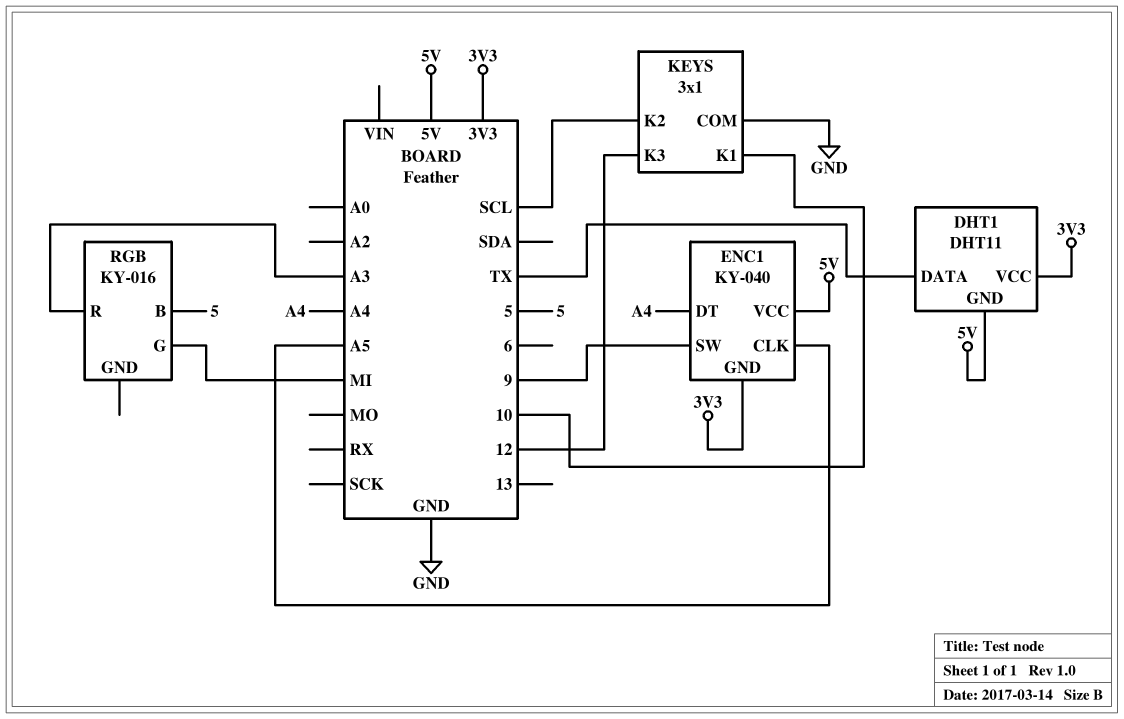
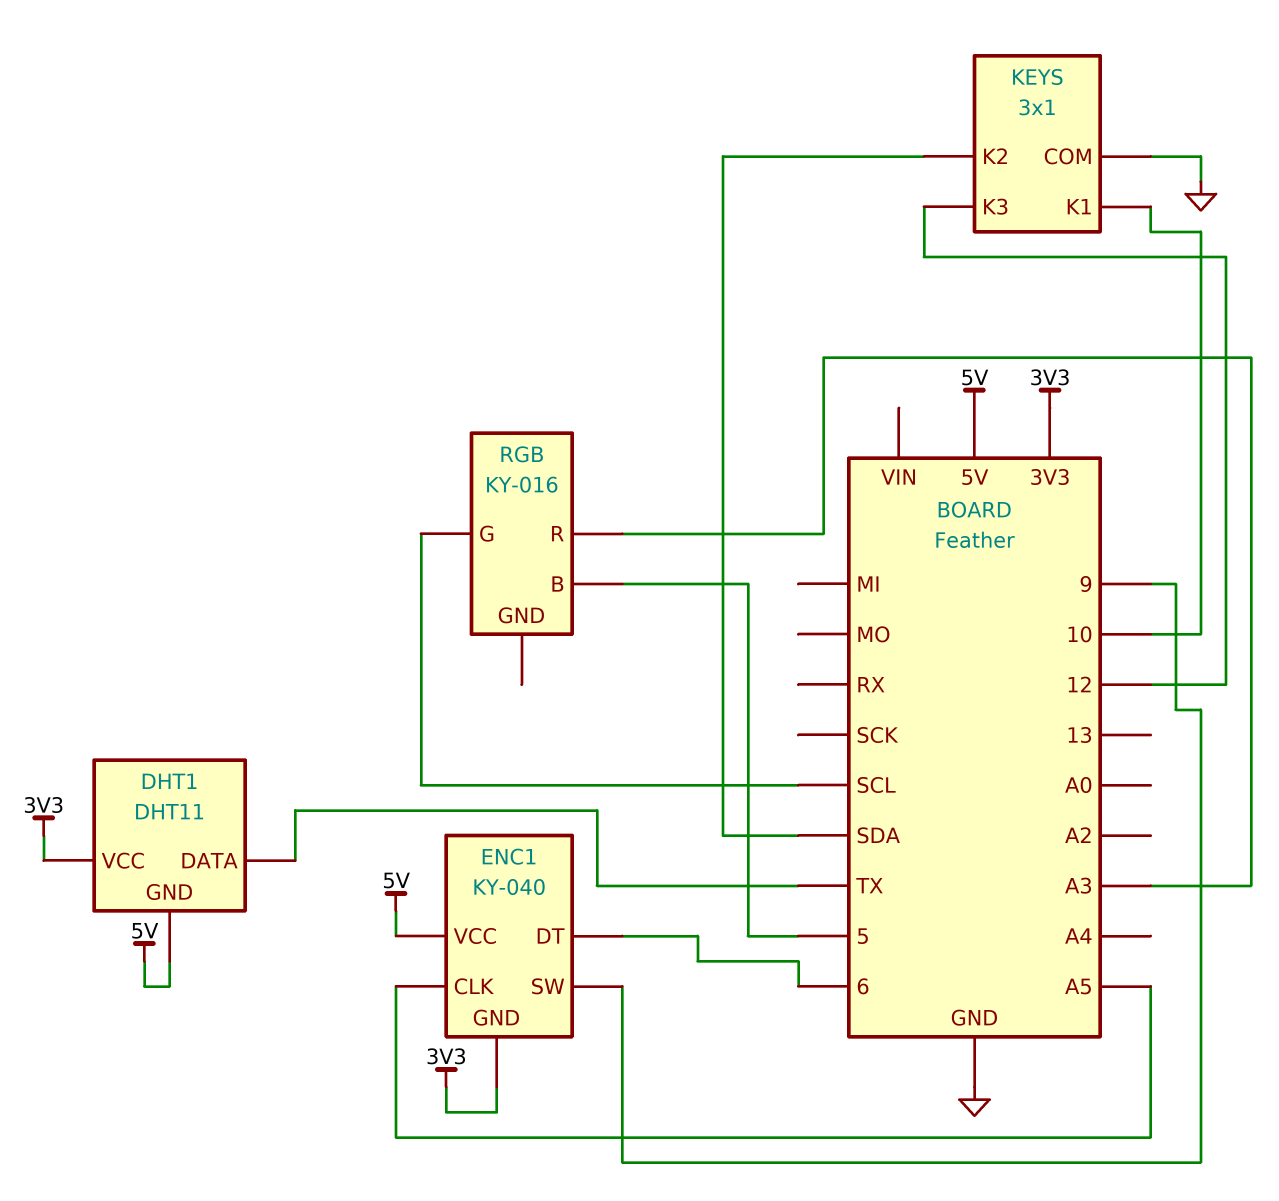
ENC1 pin DT: A4 -> 6
KEYS pin K2: SCL -> SDA
RGB pin G: MI -> SCL

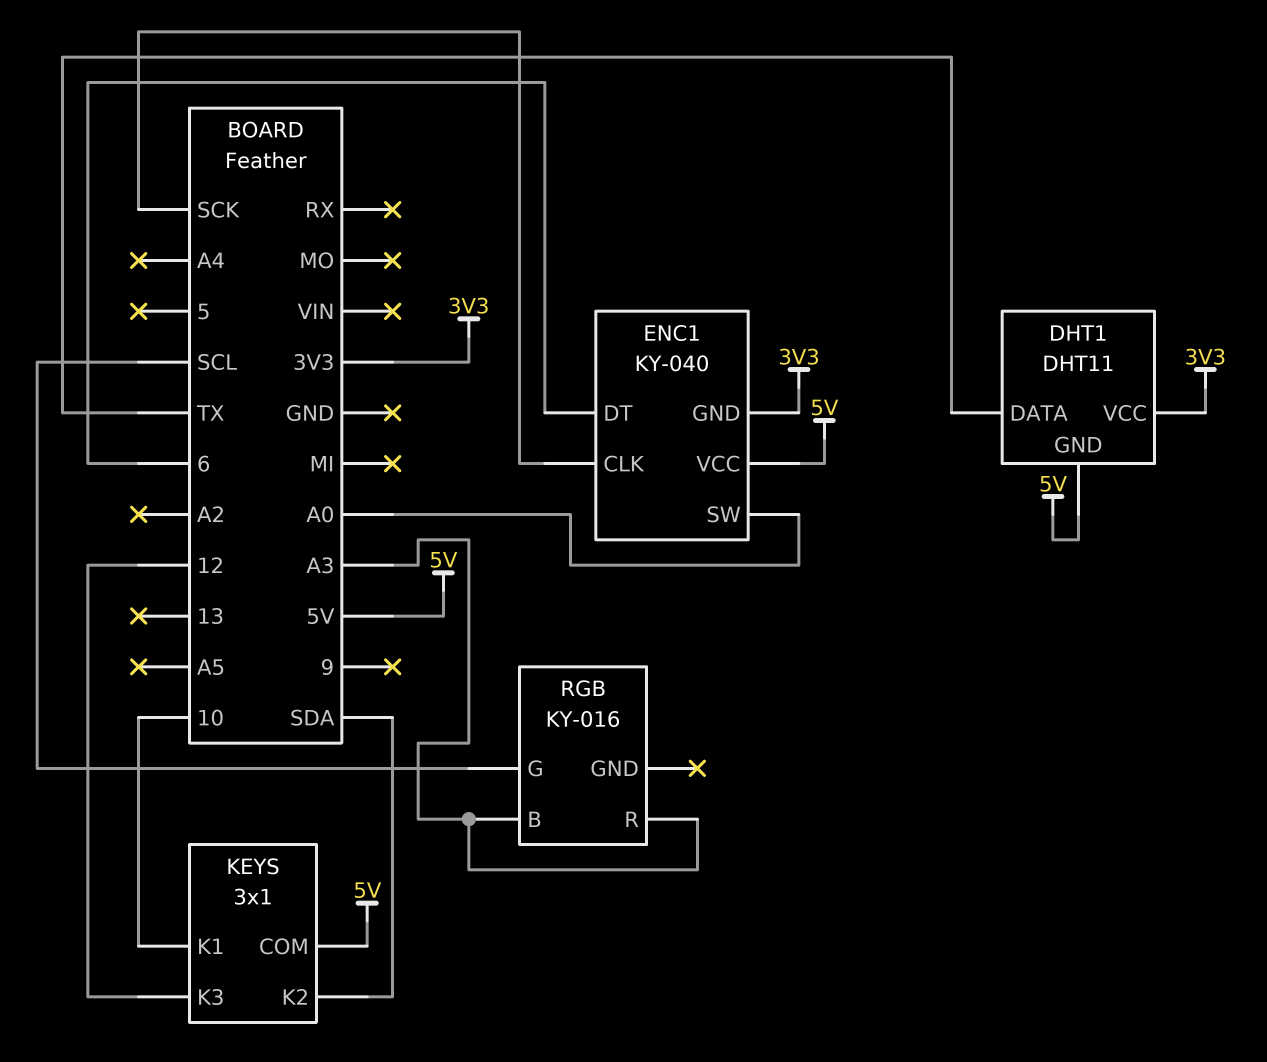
ENC1 pin CLK: A5 -> SCK
ENC1 pin SW: 9 -> A0
KEYS pin COM: GND -> 5V
RGB pin B: 5 -> A3

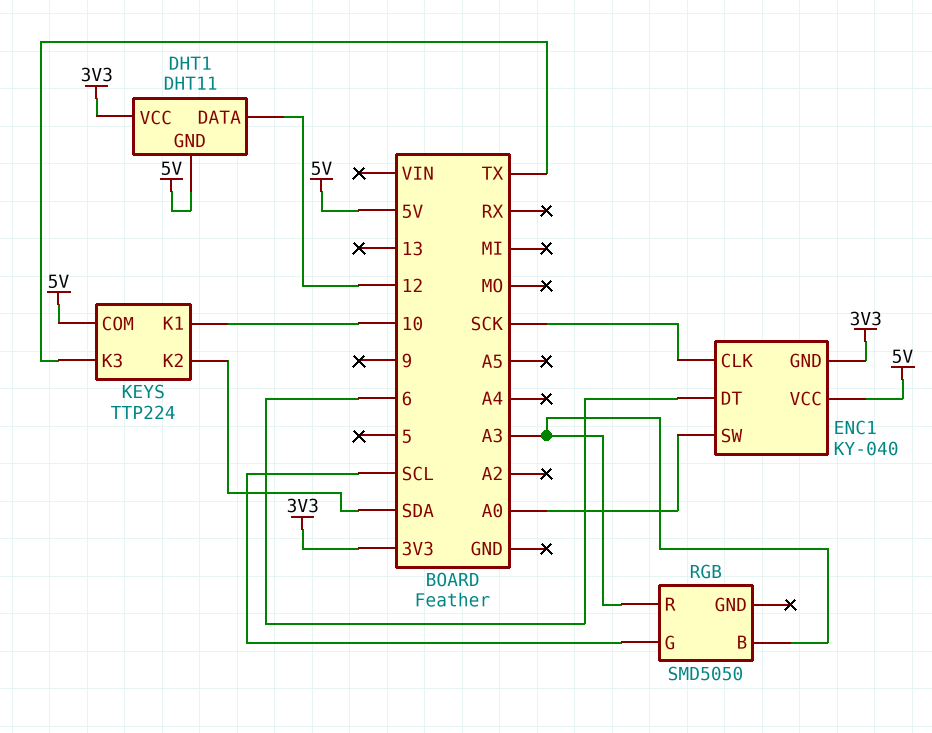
DHT1 pin DATA: TX -> 12
KEYS: 3x1 -> TTP224
KEYS pin K3: 12 -> TX
RGB: KY-016 -> SMD5050

